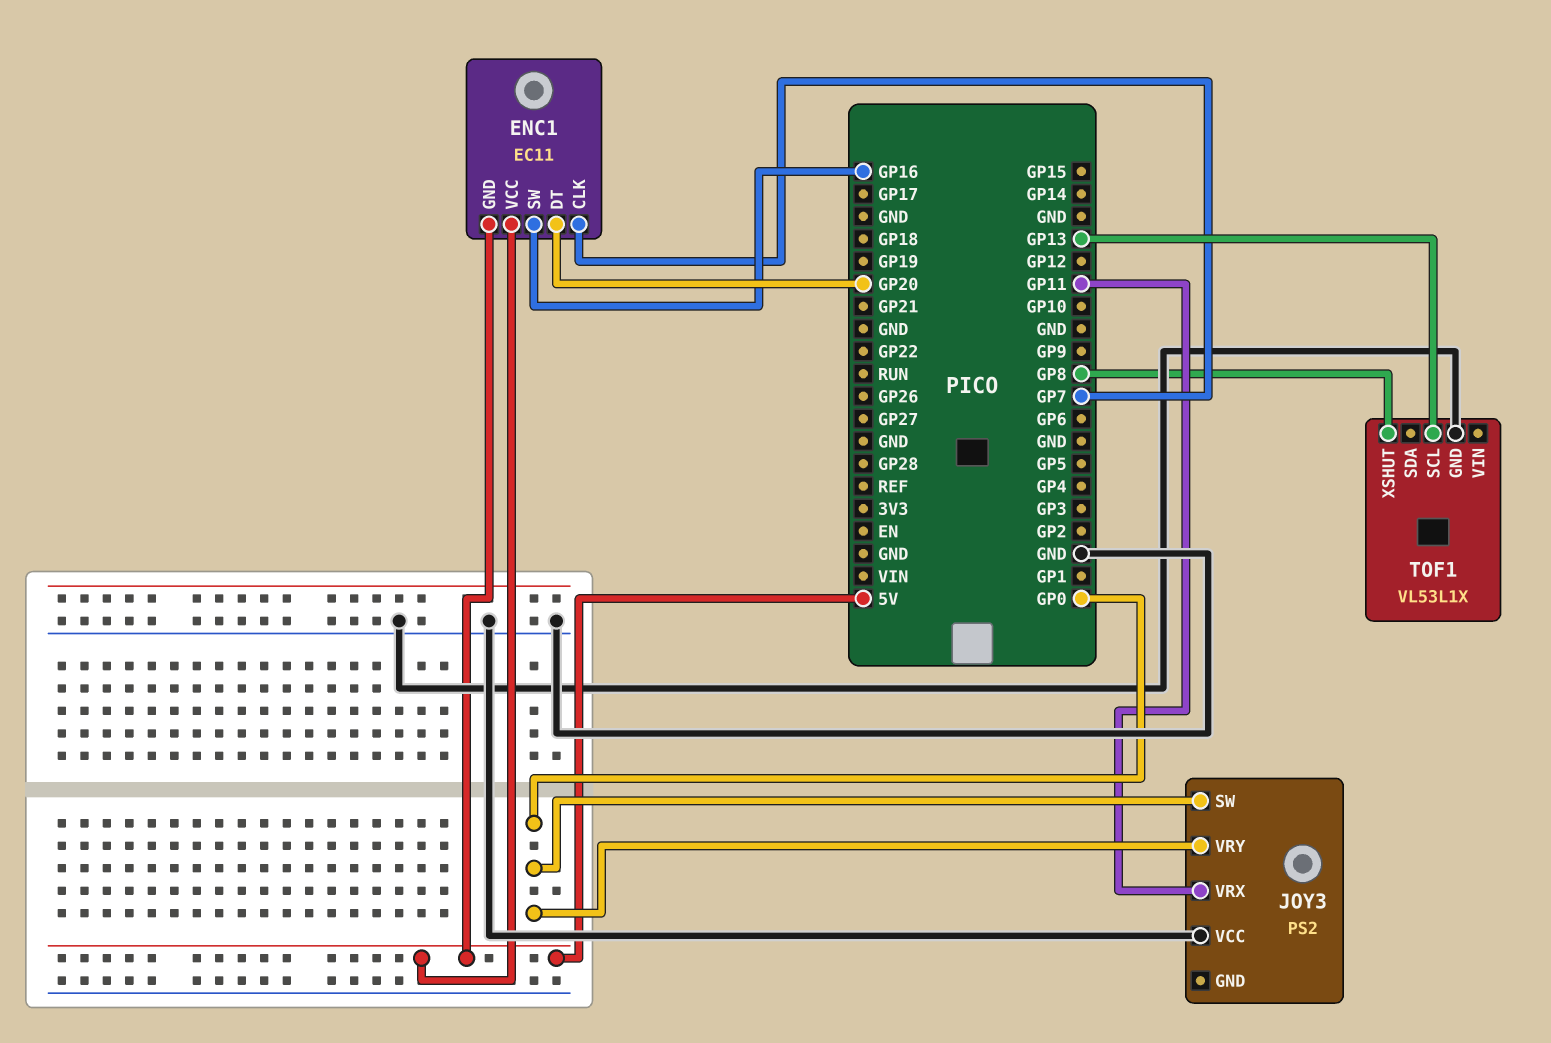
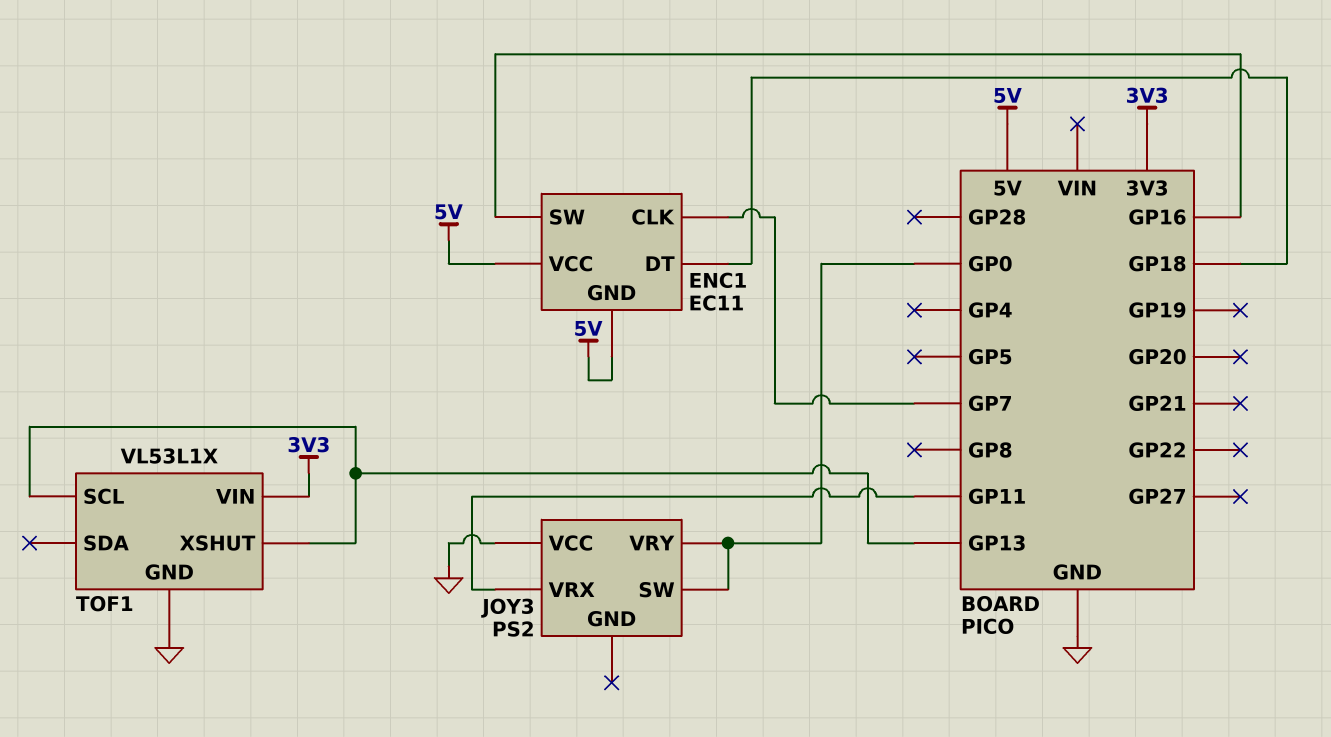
ENC1 pin DT: GP20 -> GP18
TOF1 pin VIN: none -> 3V3
TOF1 pin XSHUT: GP8 -> GP13

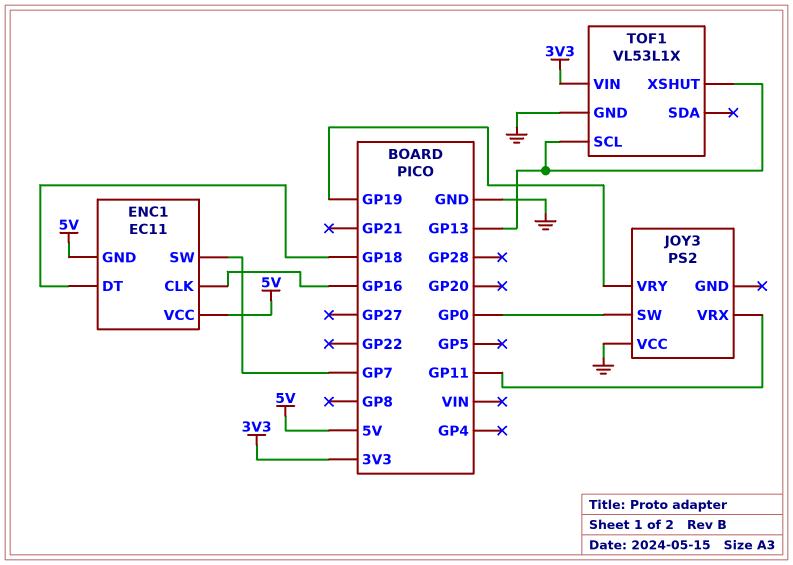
ENC1 pin CLK: GP7 -> GP16
ENC1 pin SW: GP16 -> GP7
JOY3 pin VRY: GP0 -> GP19

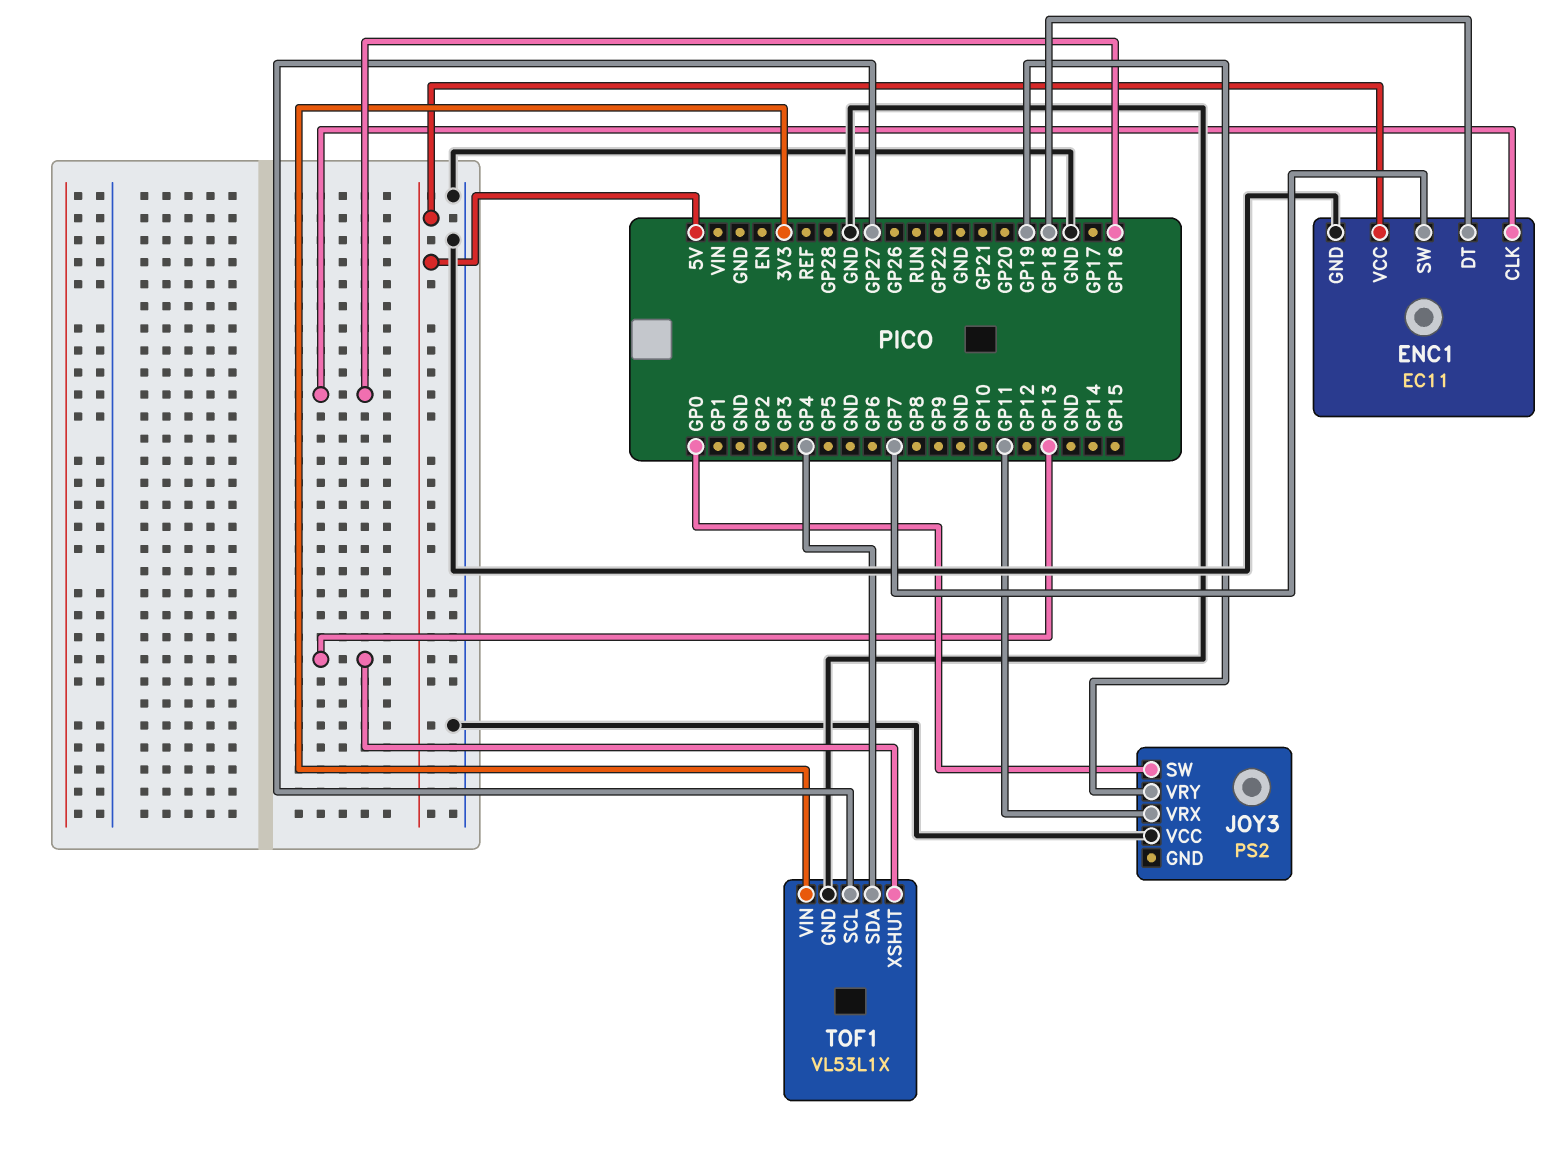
ENC1 pin GND: 5V -> GND
TOF1 pin SCL: GP13 -> GP27
TOF1 pin SDA: none -> GP4

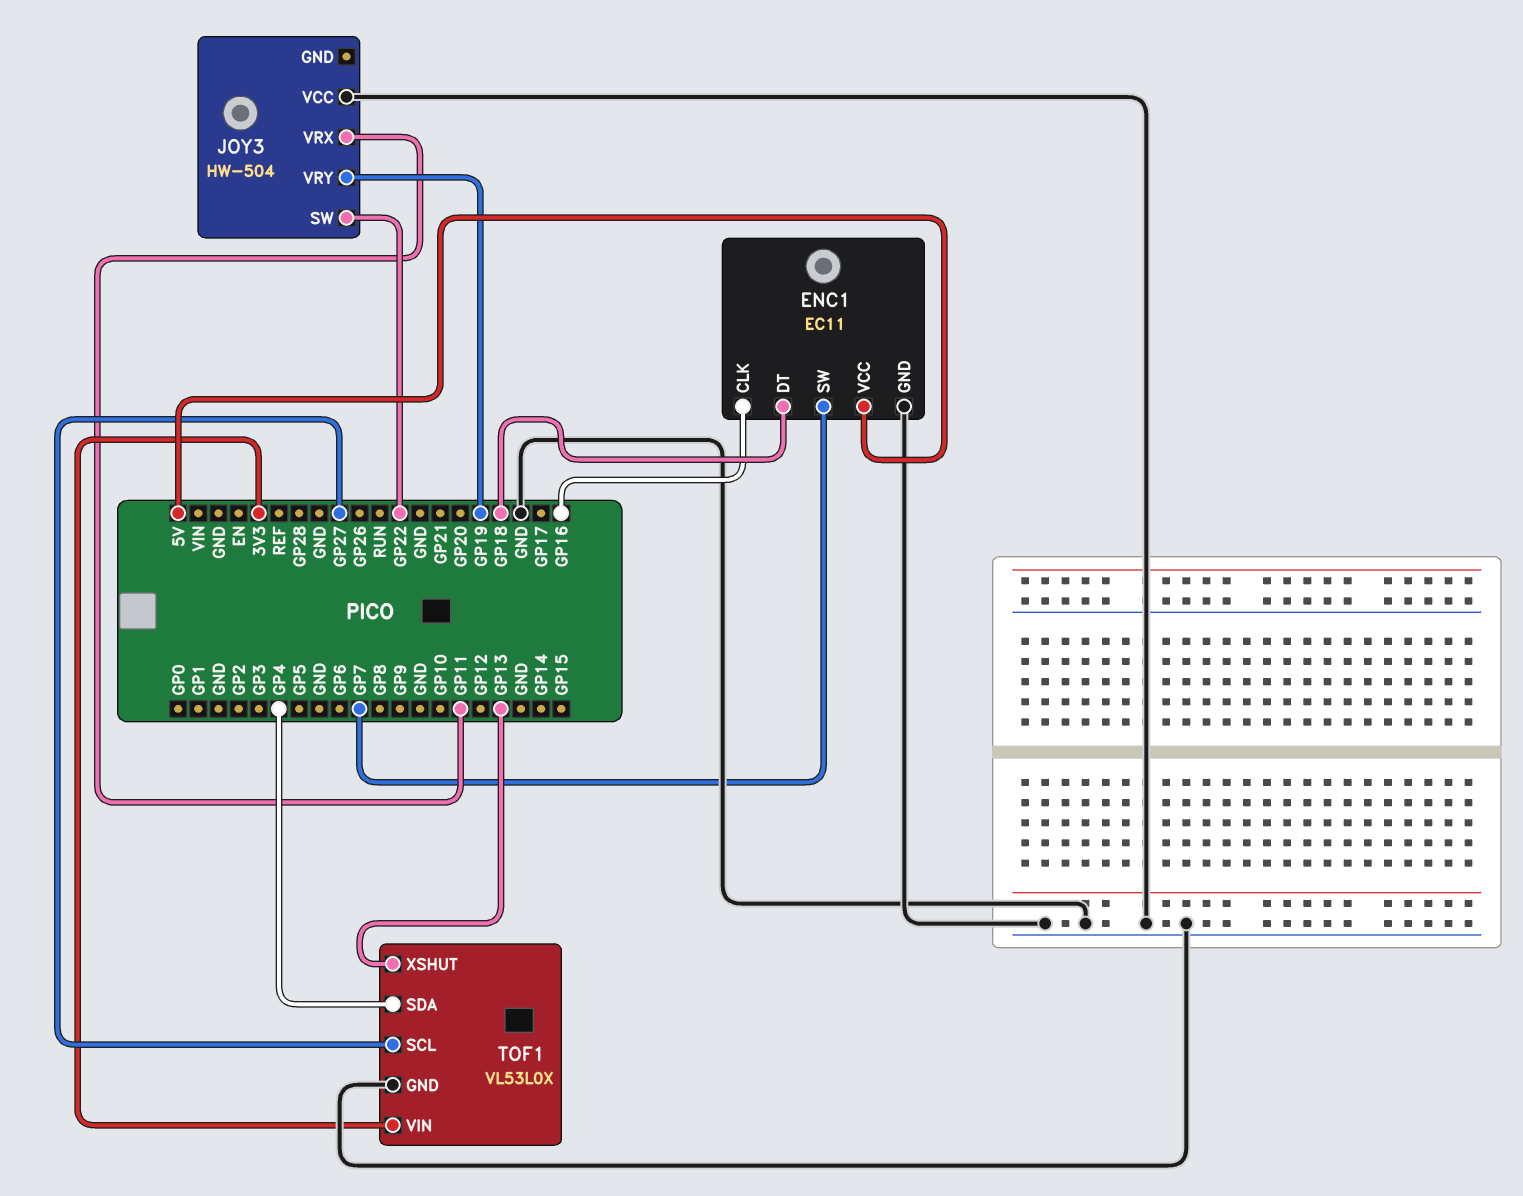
JOY3: PS2 -> HW-504
JOY3 pin SW: GP0 -> GP22
TOF1: VL53L1X -> VL53L0X

